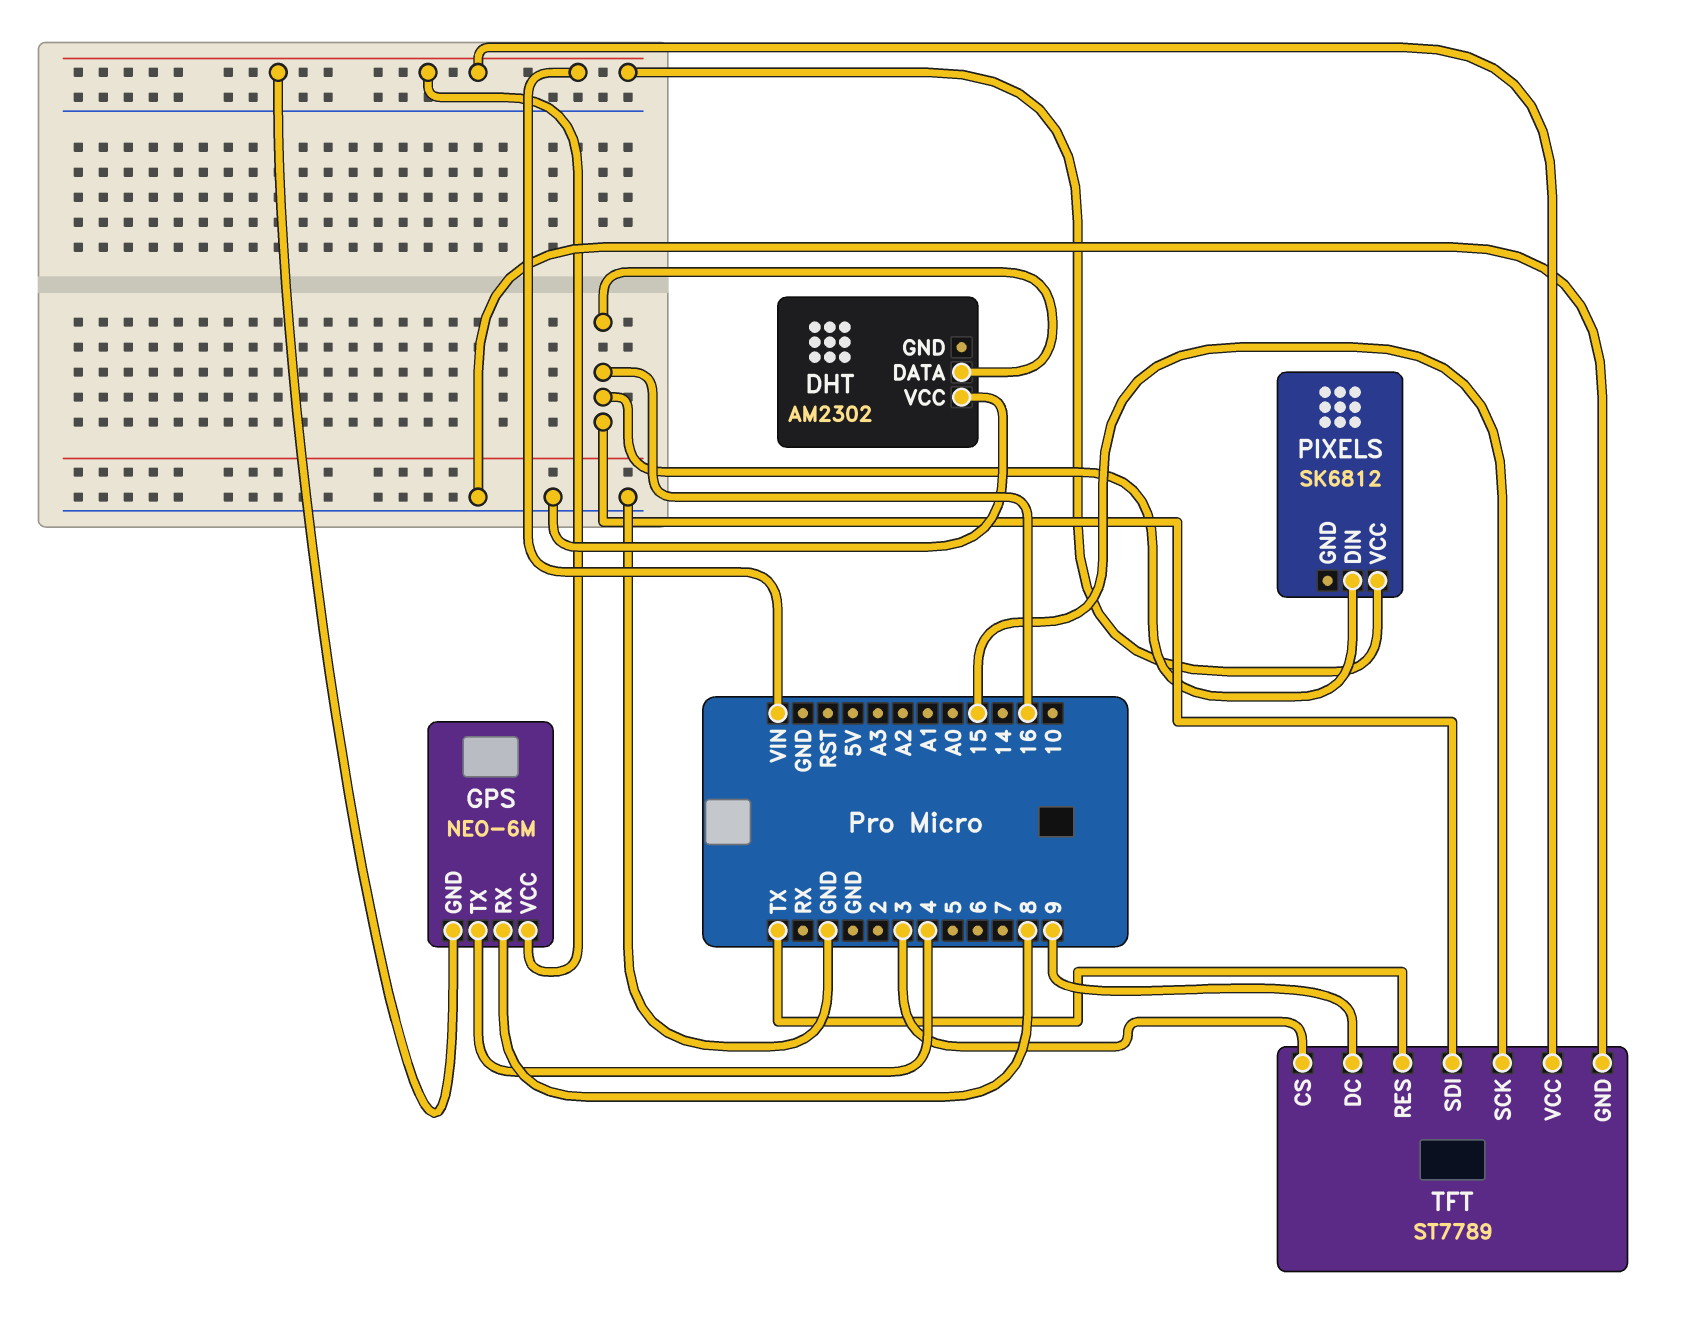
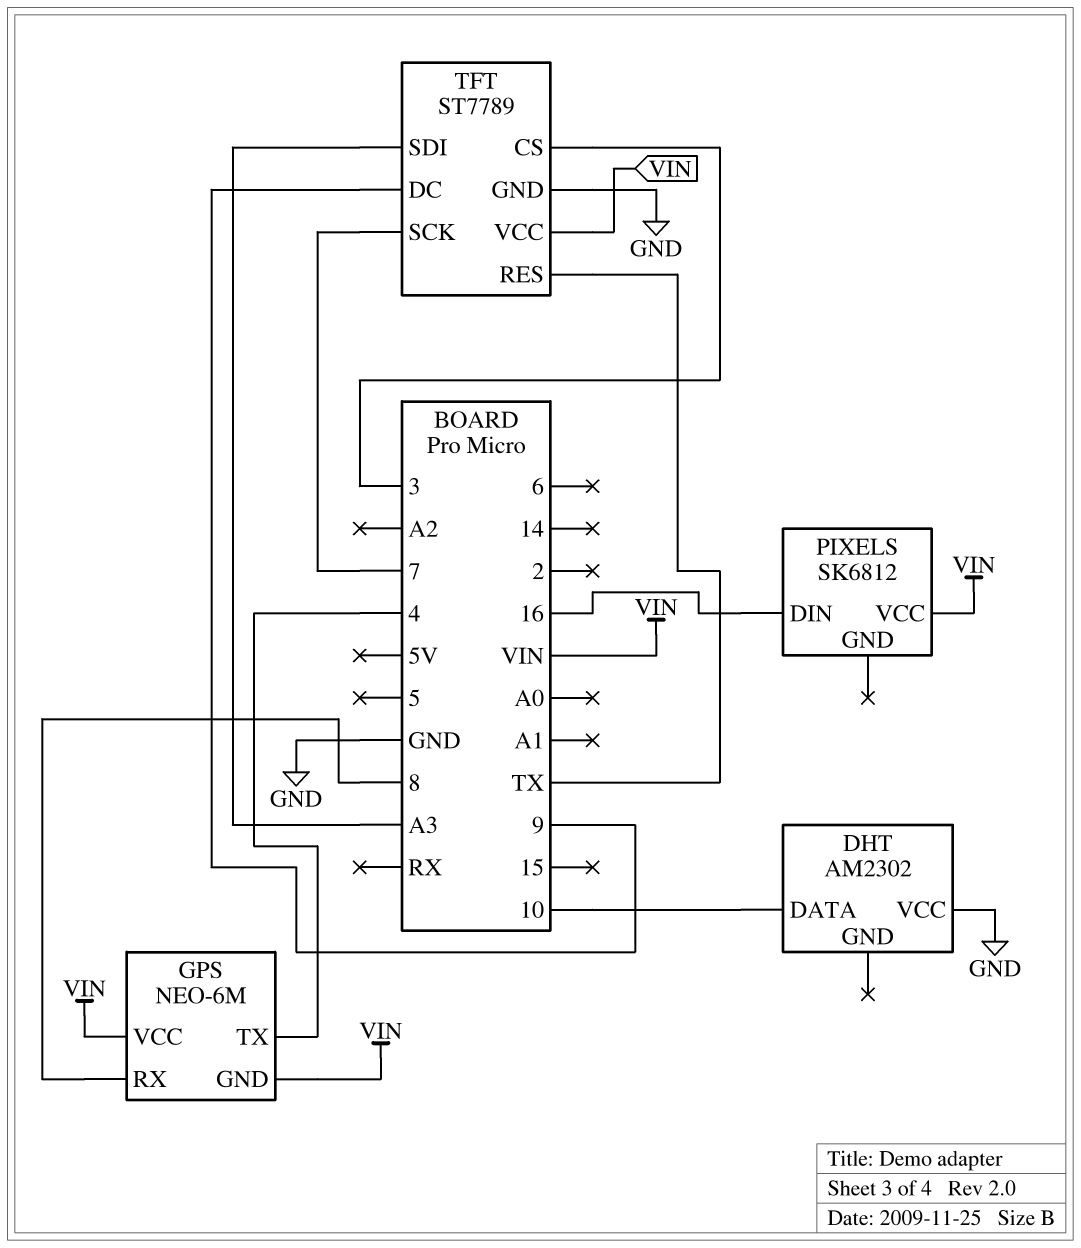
DHT pin DATA: 16 -> 10
TFT pin SCK: 15 -> 7
TFT pin SDI: 16 -> A3

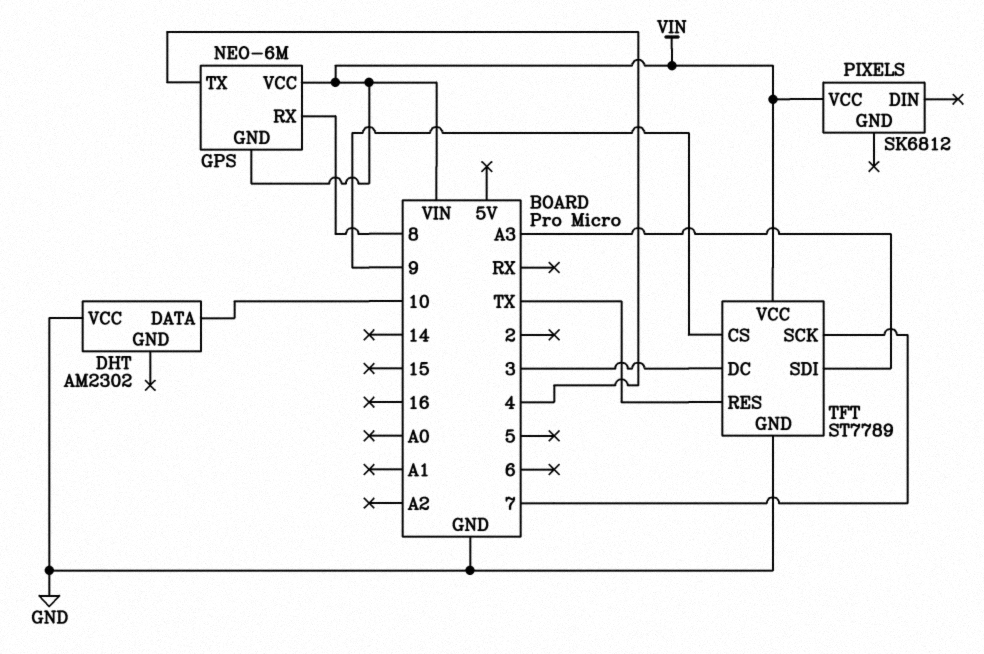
PIXELS pin DIN: 16 -> none
TFT pin CS: 3 -> 9
TFT pin DC: 9 -> 3

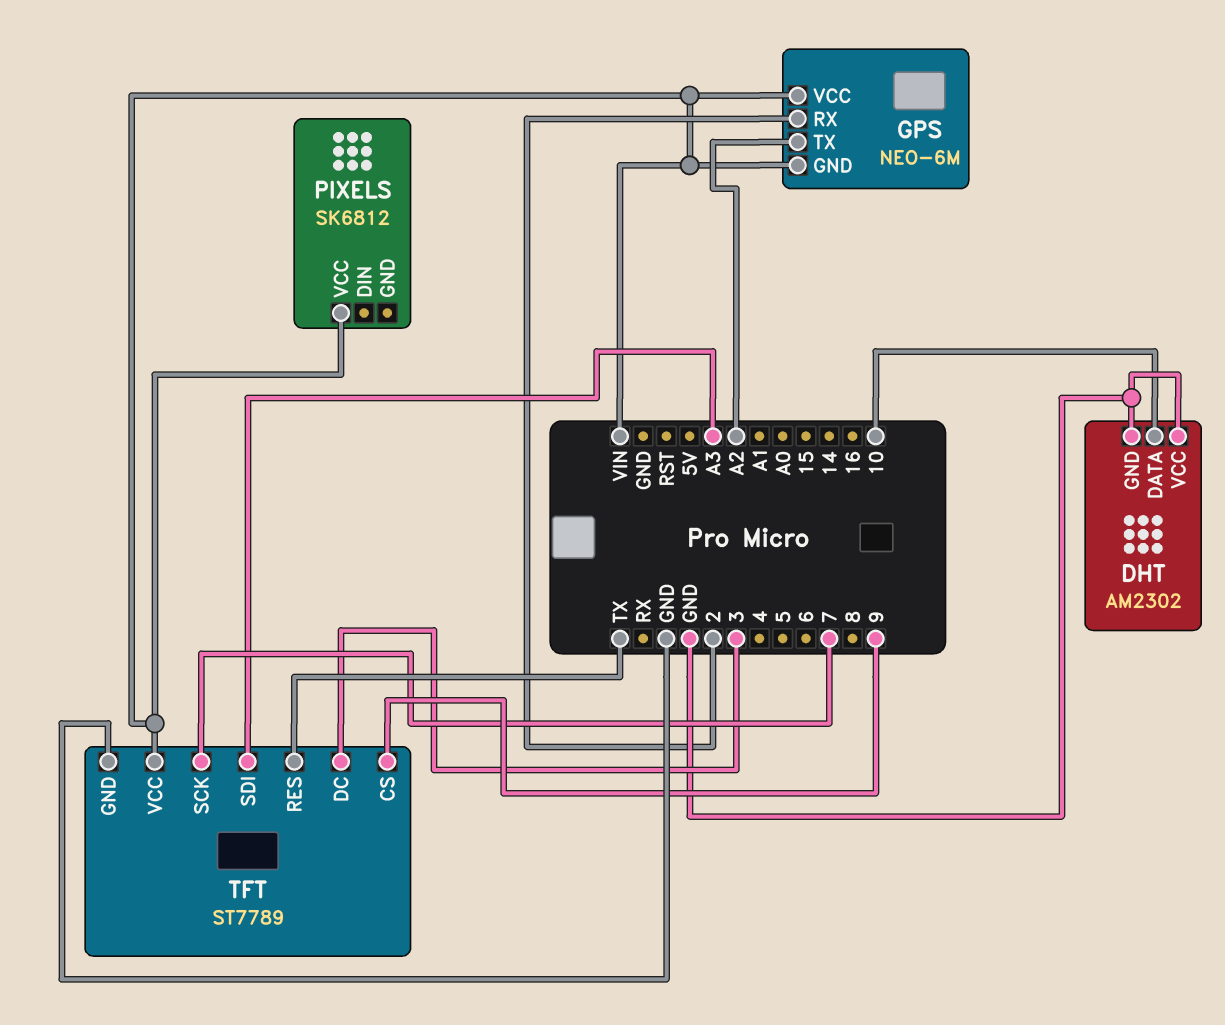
DHT pin GND: none -> GND
GPS pin RX: 8 -> 2
GPS pin TX: 4 -> A2

